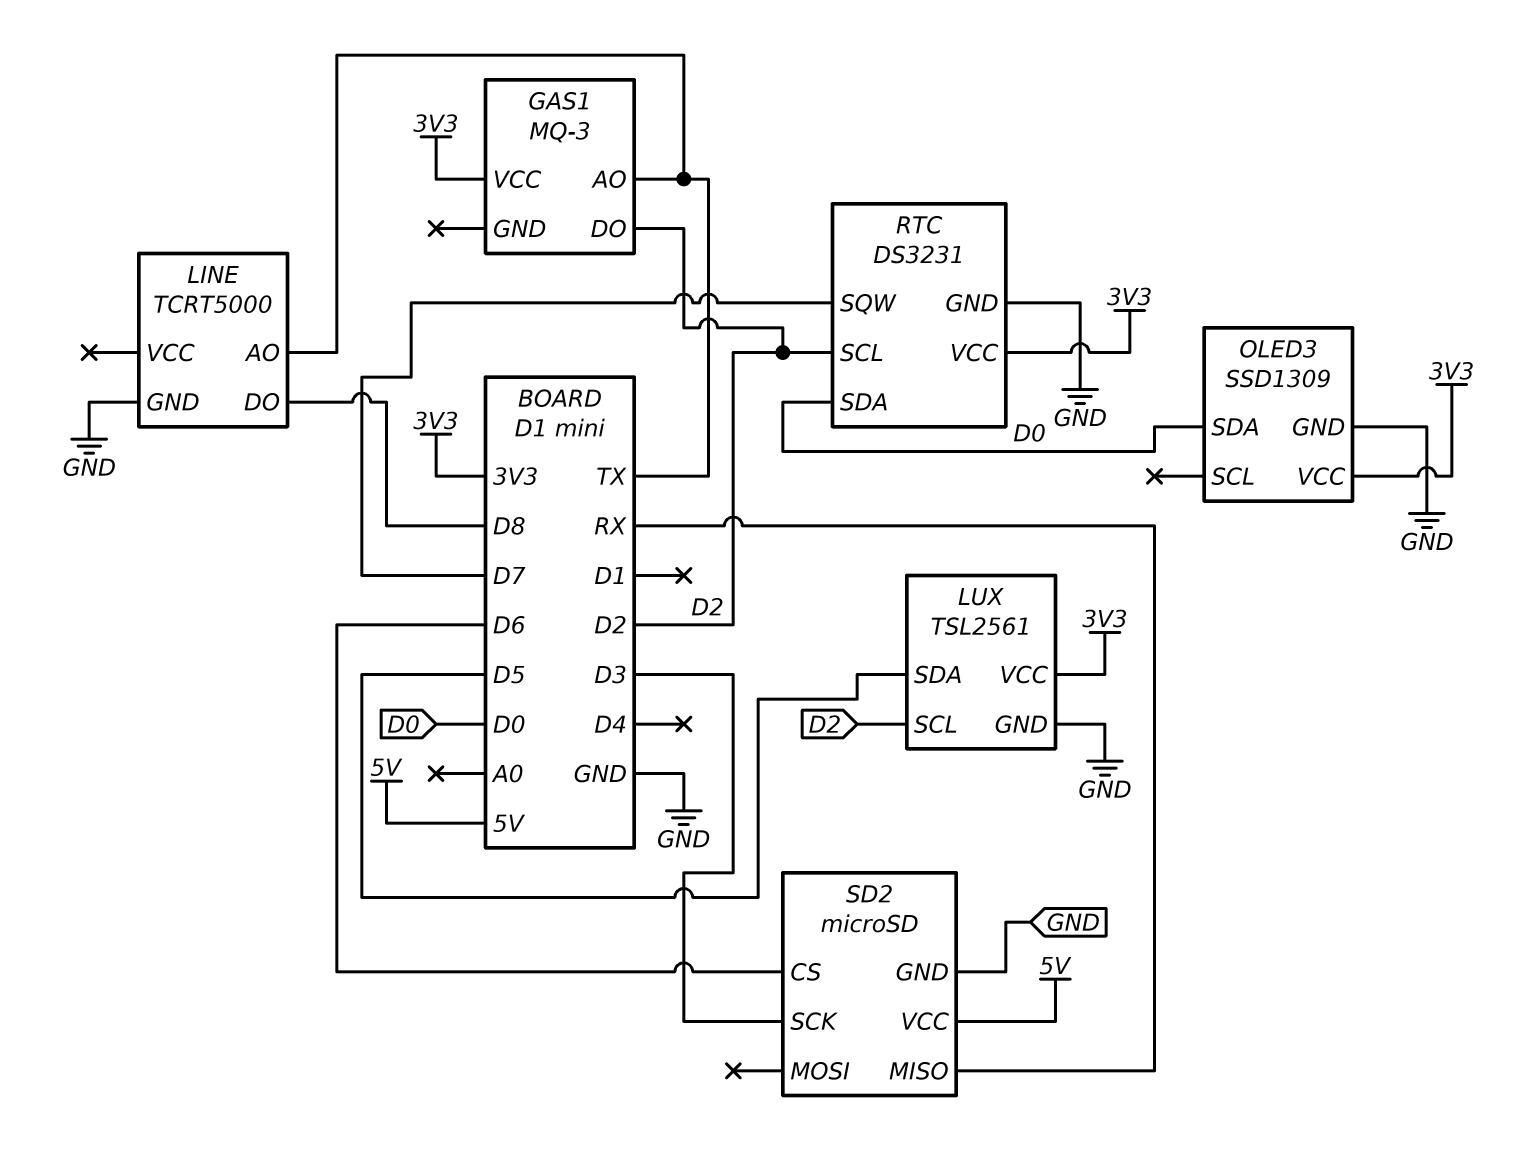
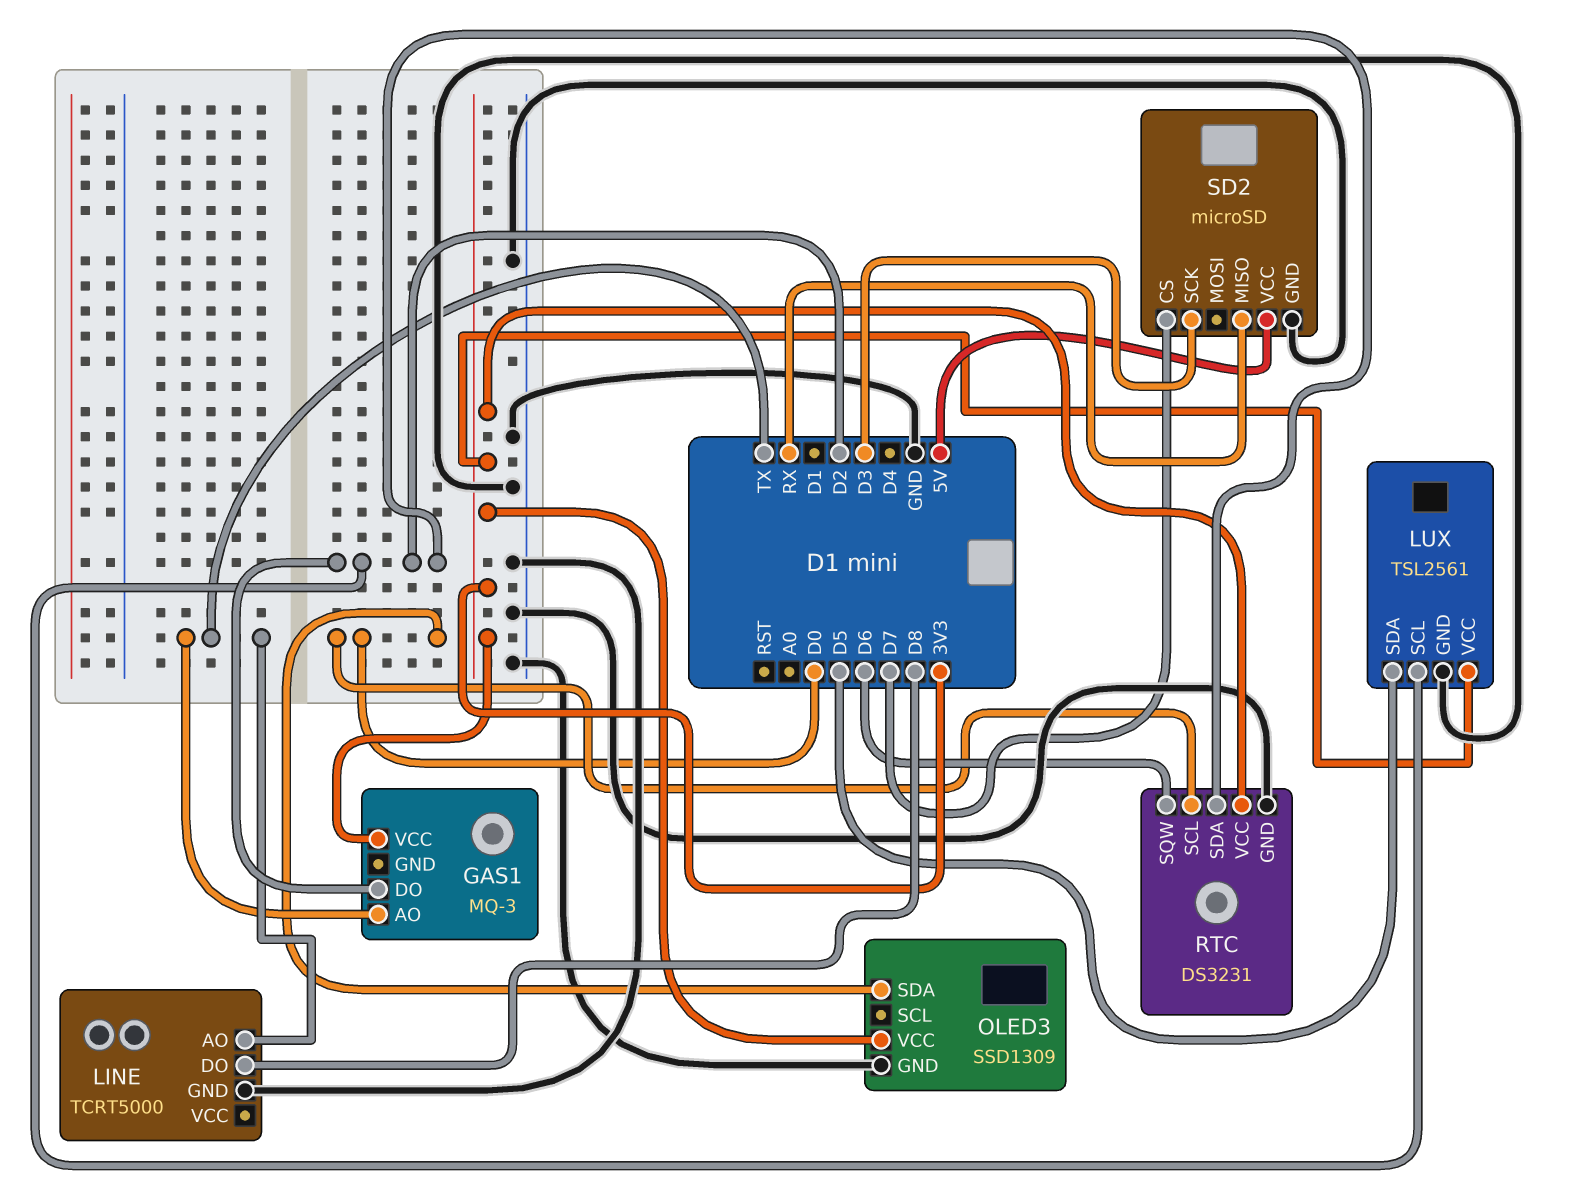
RTC pin SCL: D2 -> D0
RTC pin SDA: D0 -> D2
RTC pin SQW: D7 -> D6
SD2 pin CS: D6 -> D7

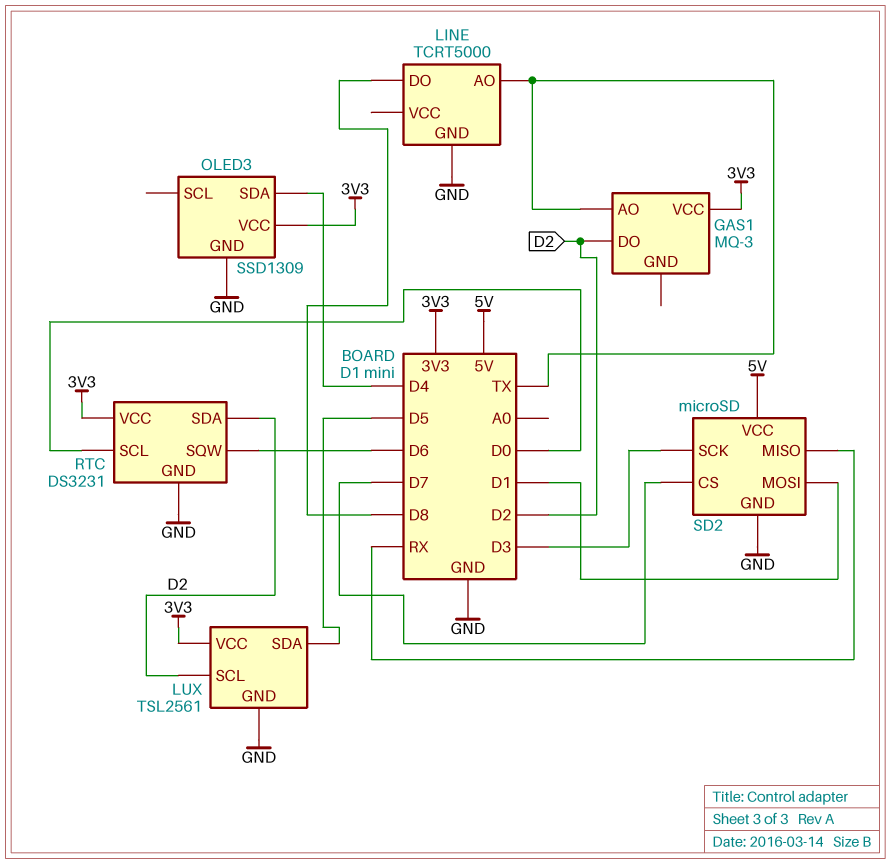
OLED3 pin SDA: D0 -> D4
SD2 pin MOSI: none -> D1

